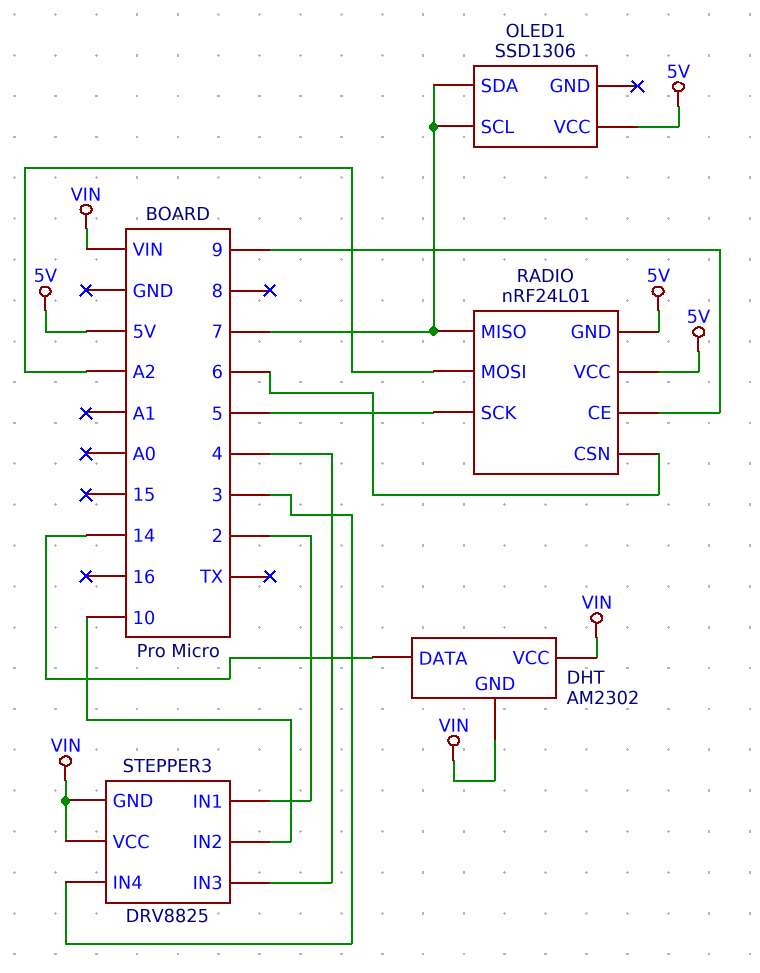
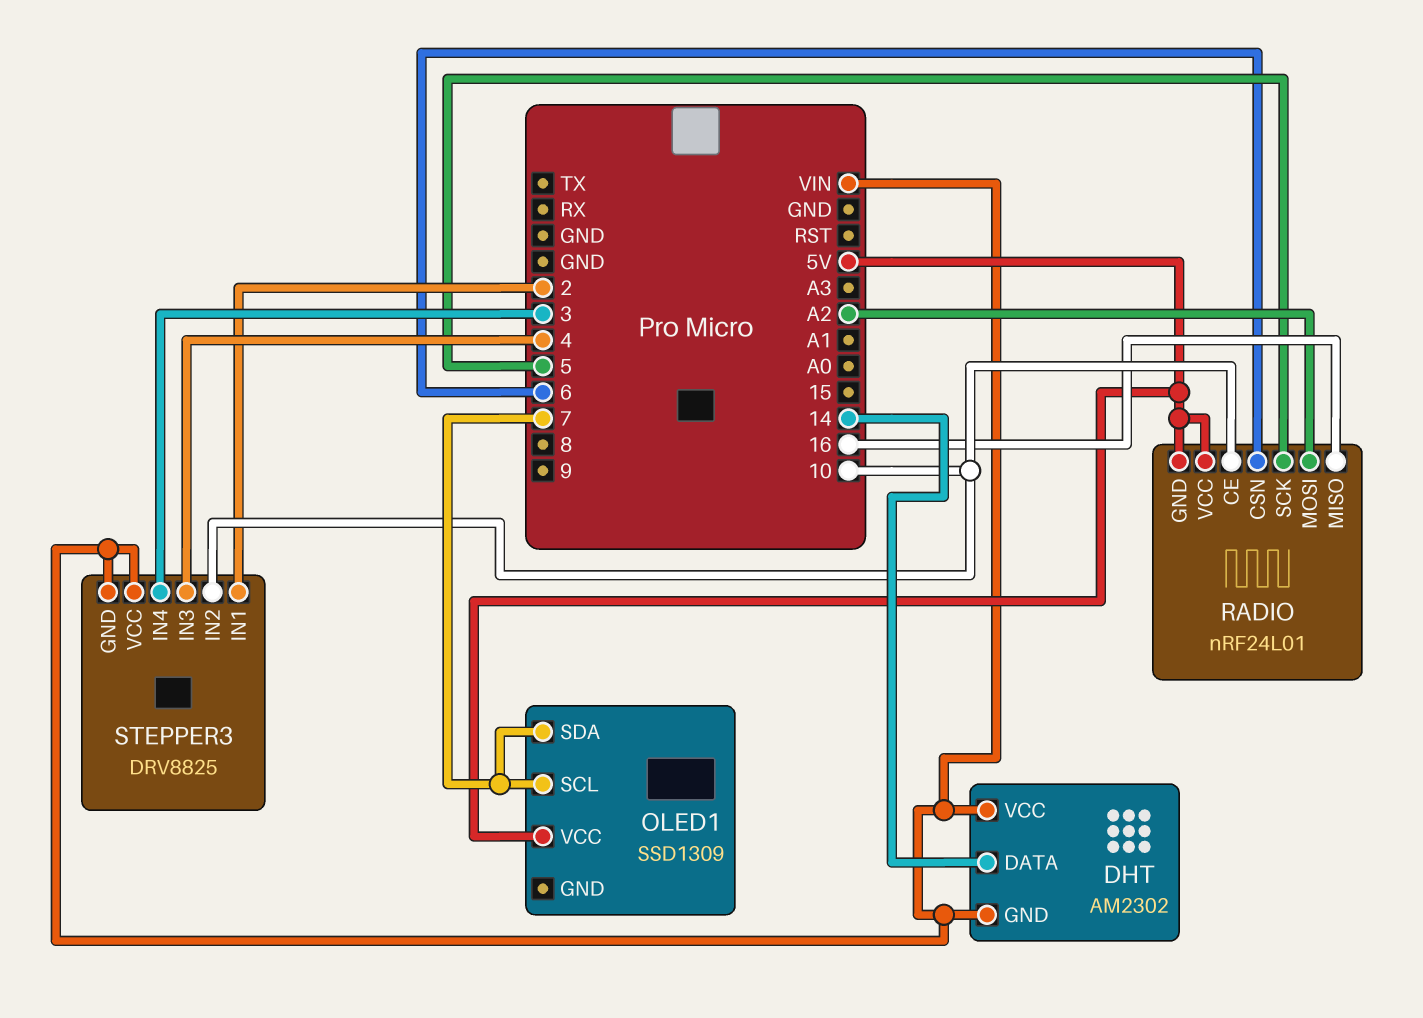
OLED1: SSD1306 -> SSD1309
RADIO pin CE: 9 -> 10
RADIO pin MISO: 7 -> 16

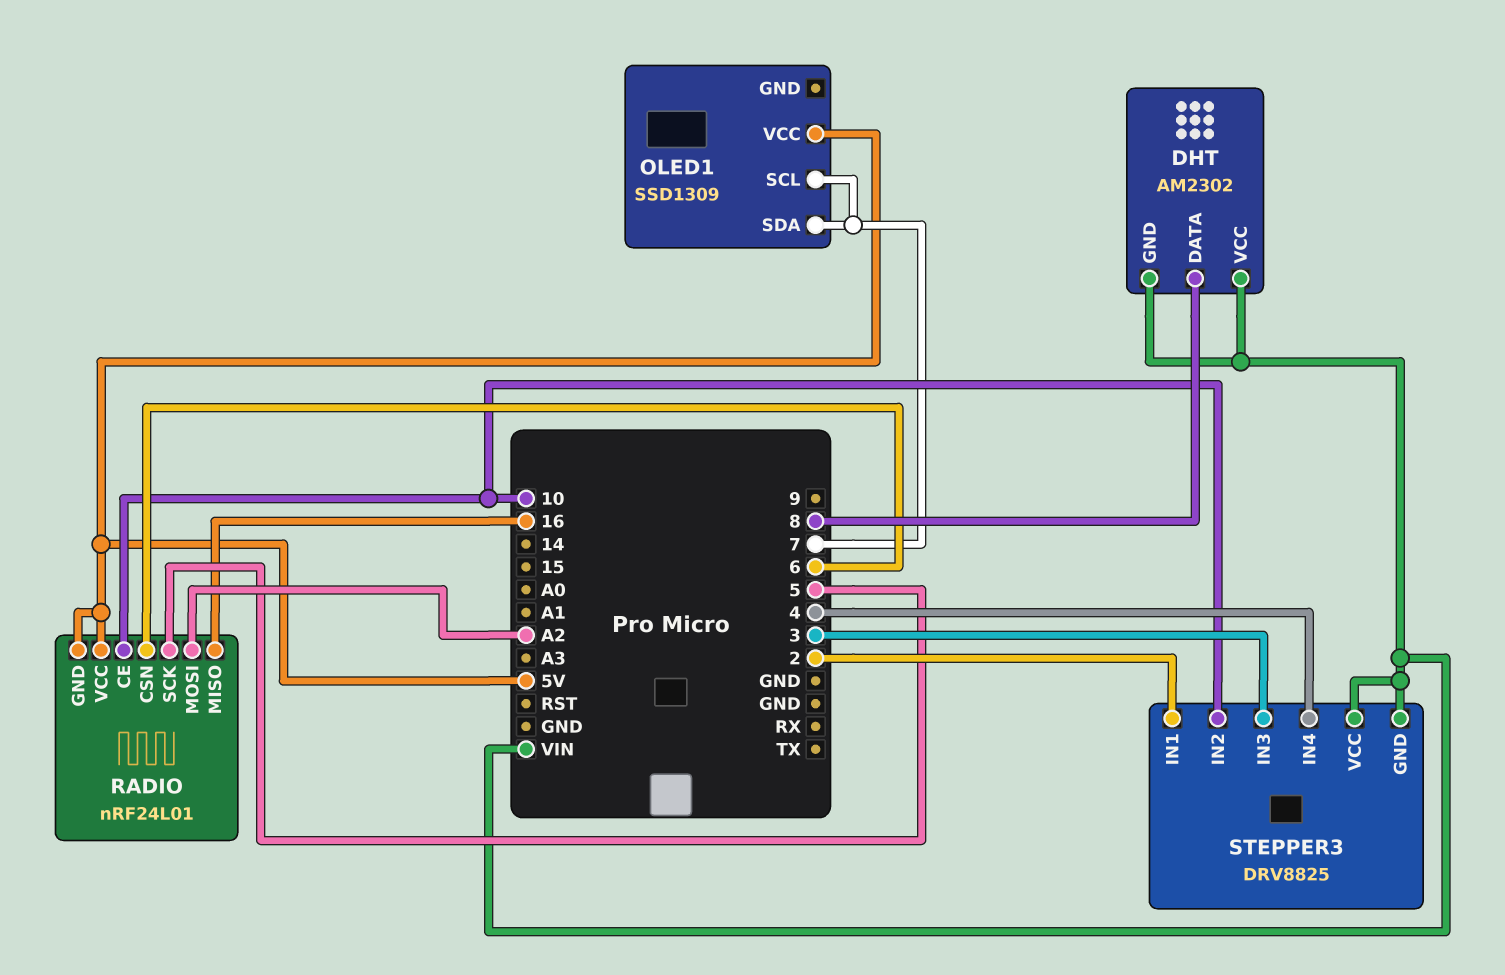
DHT pin DATA: 14 -> 8
STEPPER3 pin IN3: 4 -> 3
STEPPER3 pin IN4: 3 -> 4

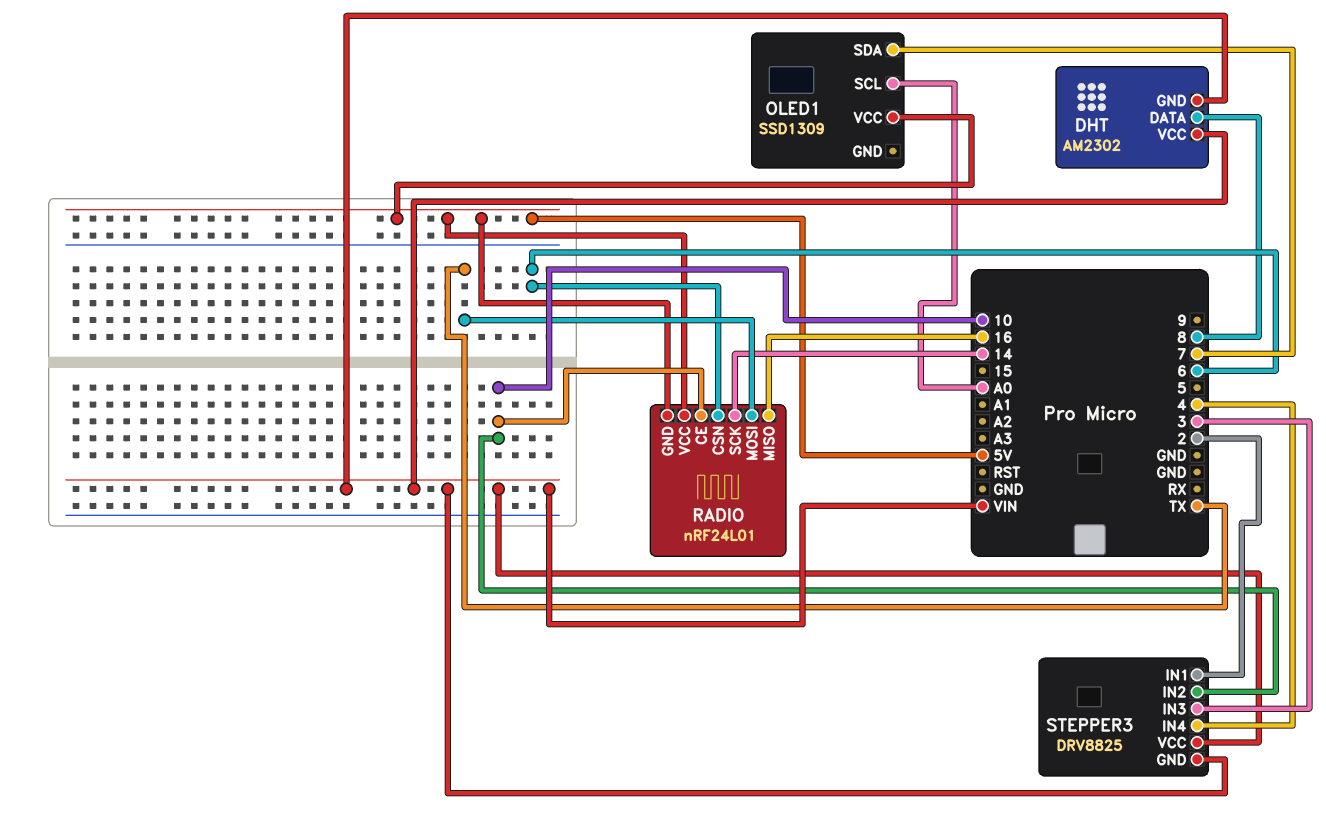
OLED1 pin SCL: 7 -> A0
RADIO pin MOSI: A2 -> TX
RADIO pin SCK: 5 -> 14

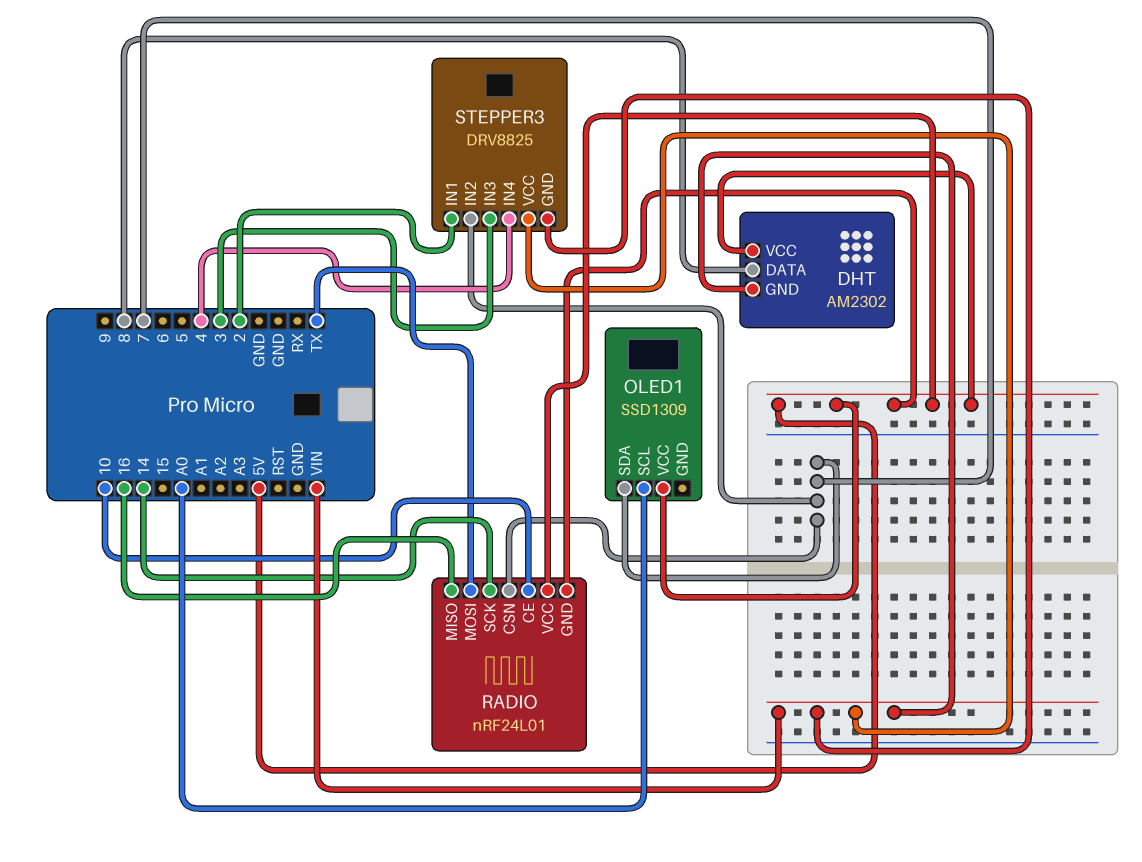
DHT pin VCC: VIN -> 5V
RADIO pin CSN: 6 -> 7
STEPPER3 pin IN2: 10 -> 7

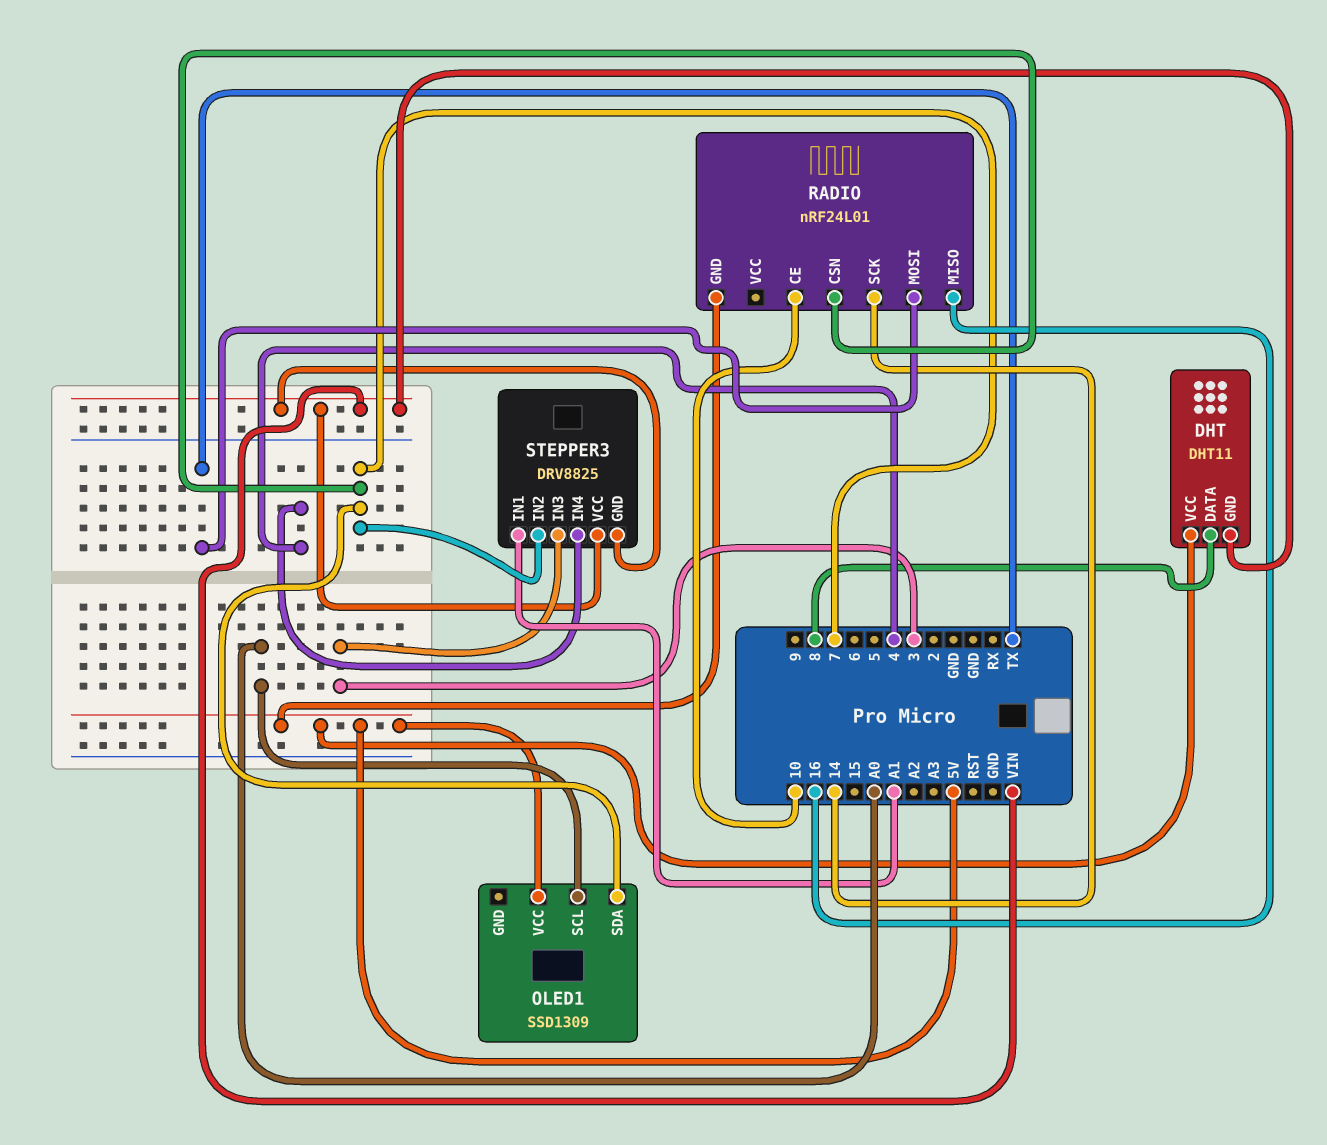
DHT: AM2302 -> DHT11
RADIO pin VCC: 5V -> none
STEPPER3 pin IN1: 2 -> A1

